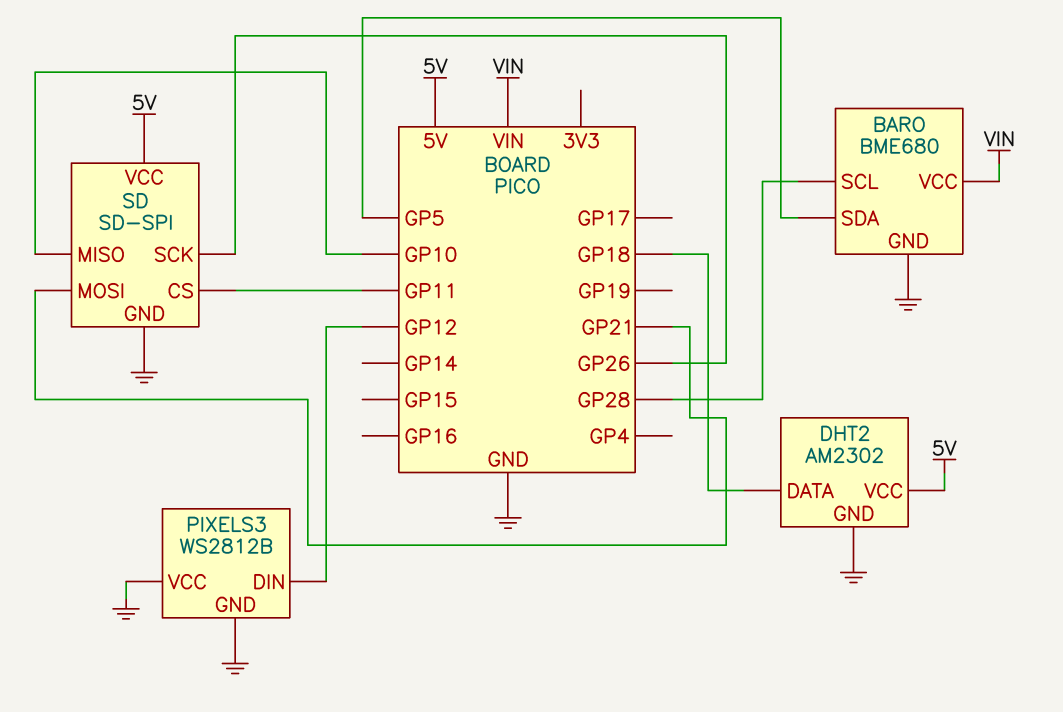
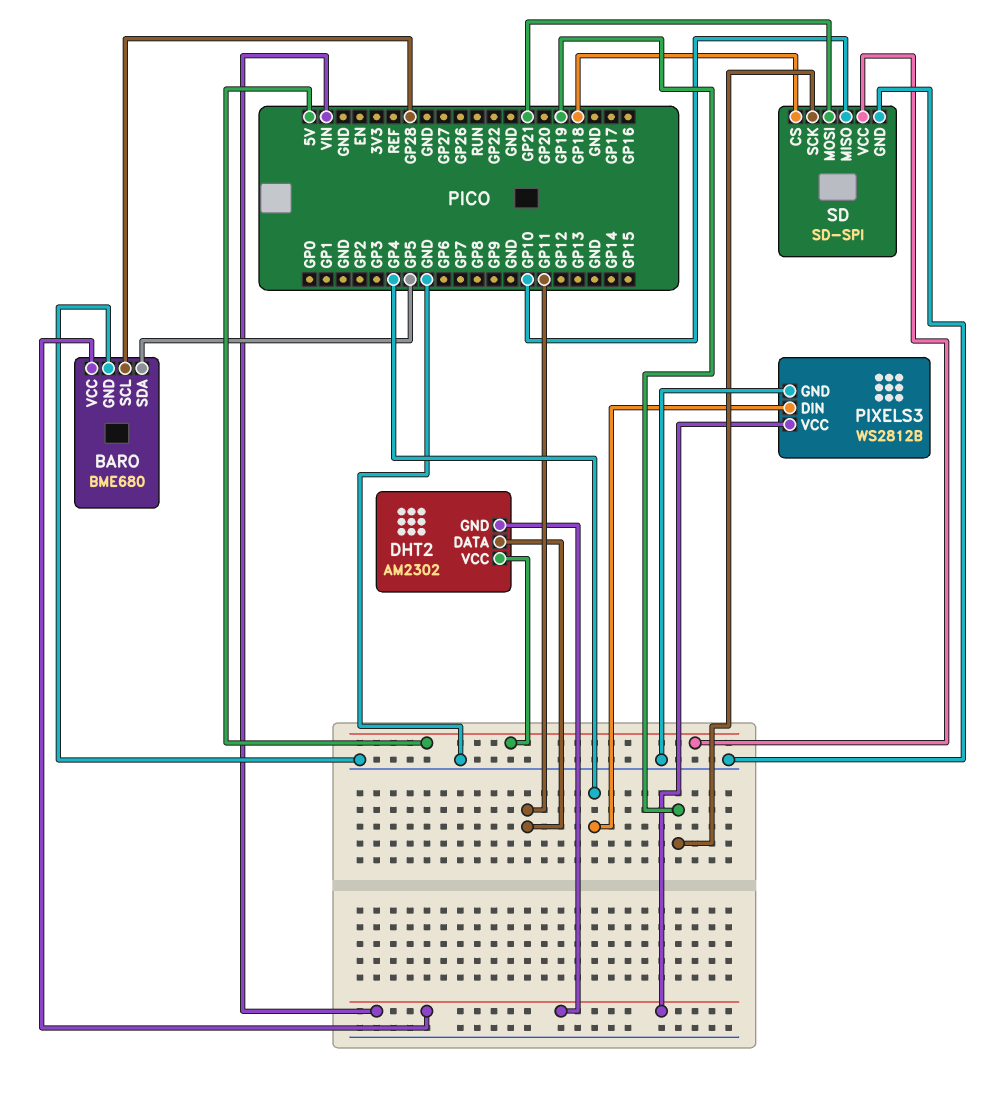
DHT2 pin DATA: GP18 -> GP11
DHT2 pin GND: GND -> VIN
PIXELS3 pin DIN: GP12 -> GP4
PIXELS3 pin VCC: GND -> VIN
SD pin CS: GP11 -> GP18
SD pin SCK: GP26 -> GP19

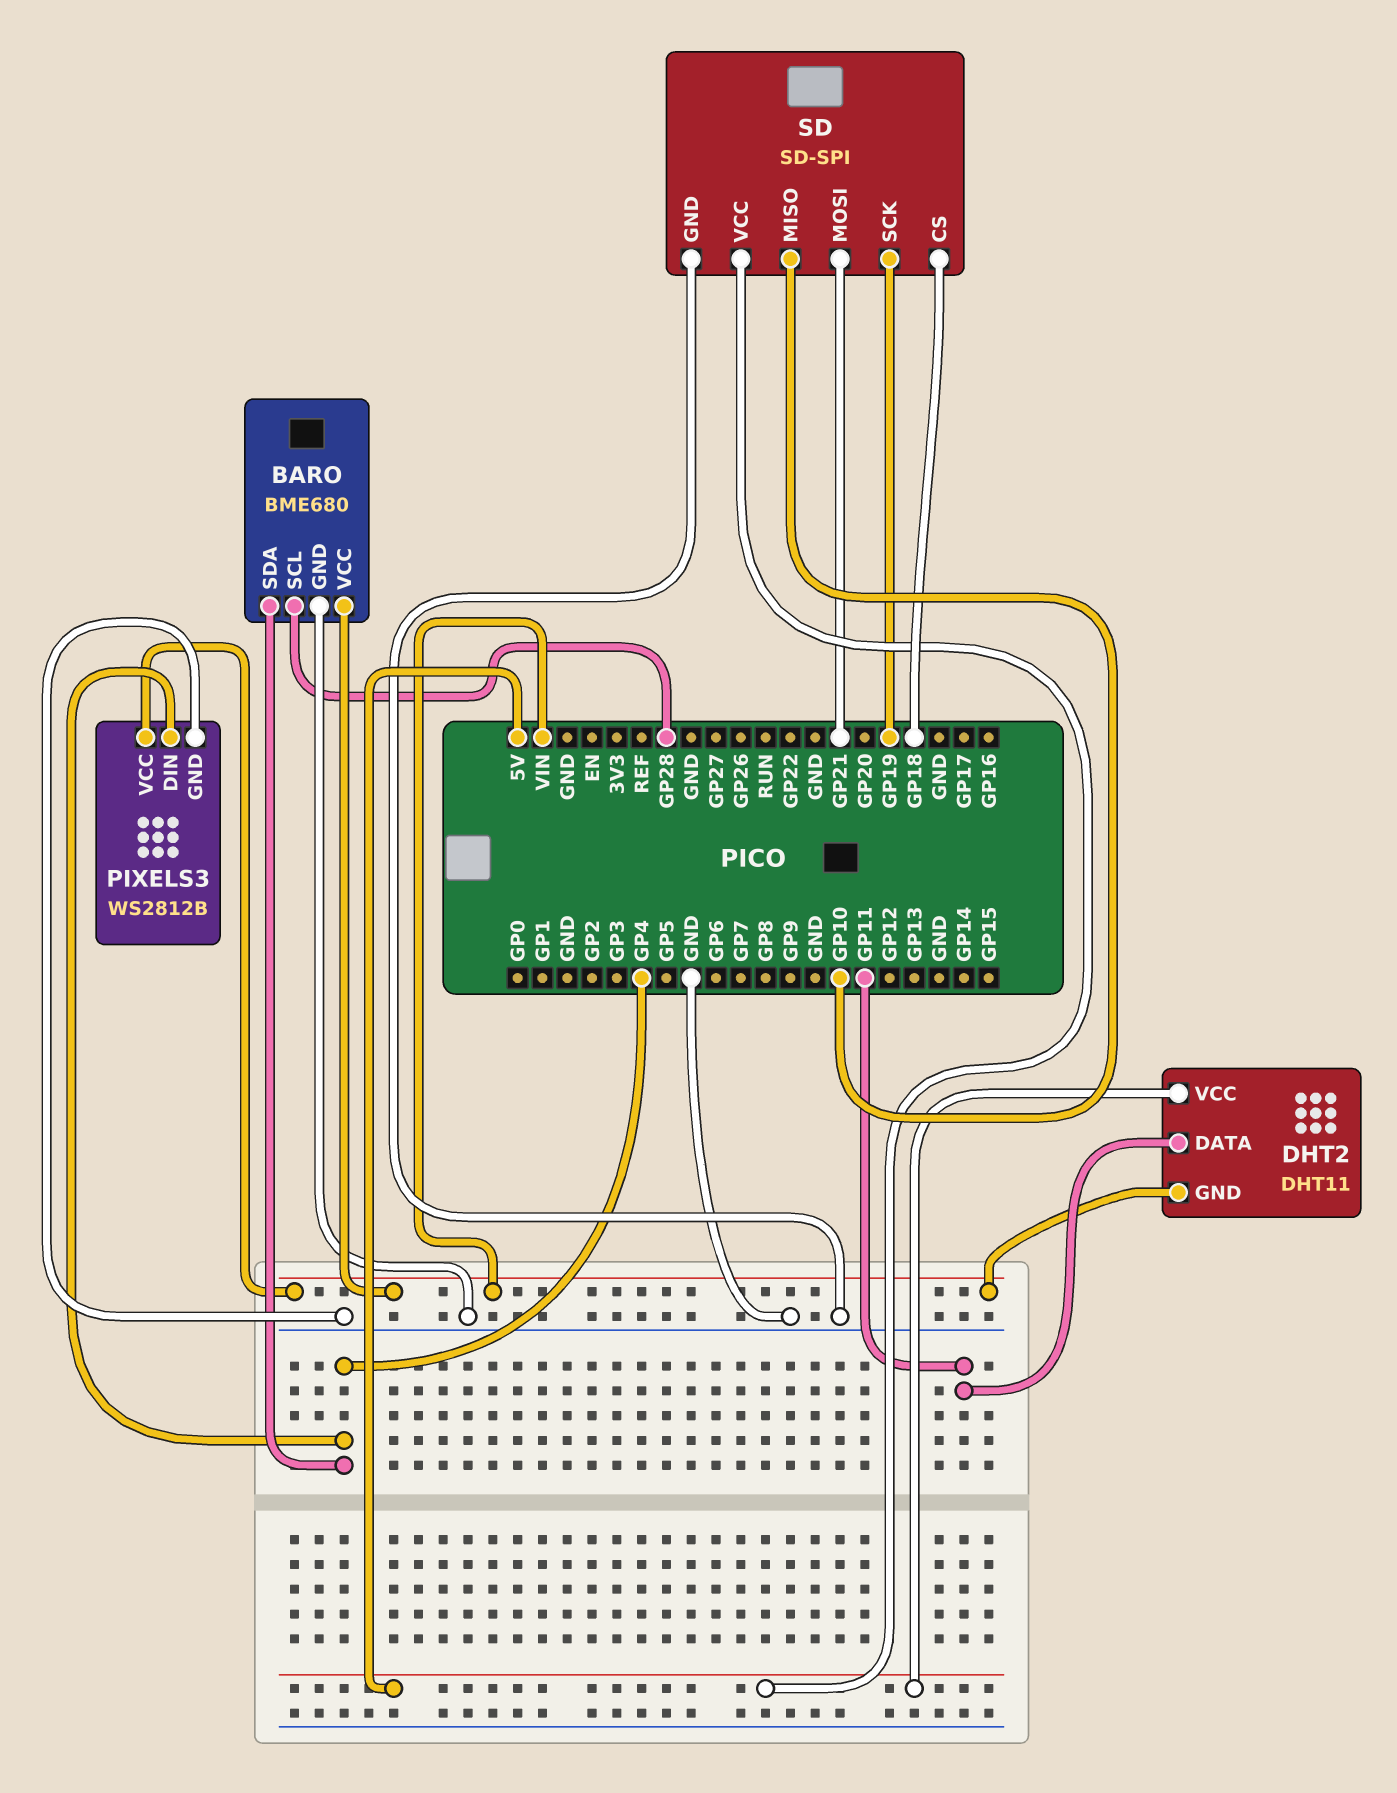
BARO pin SDA: GP5 -> GP4
DHT2: AM2302 -> DHT11

